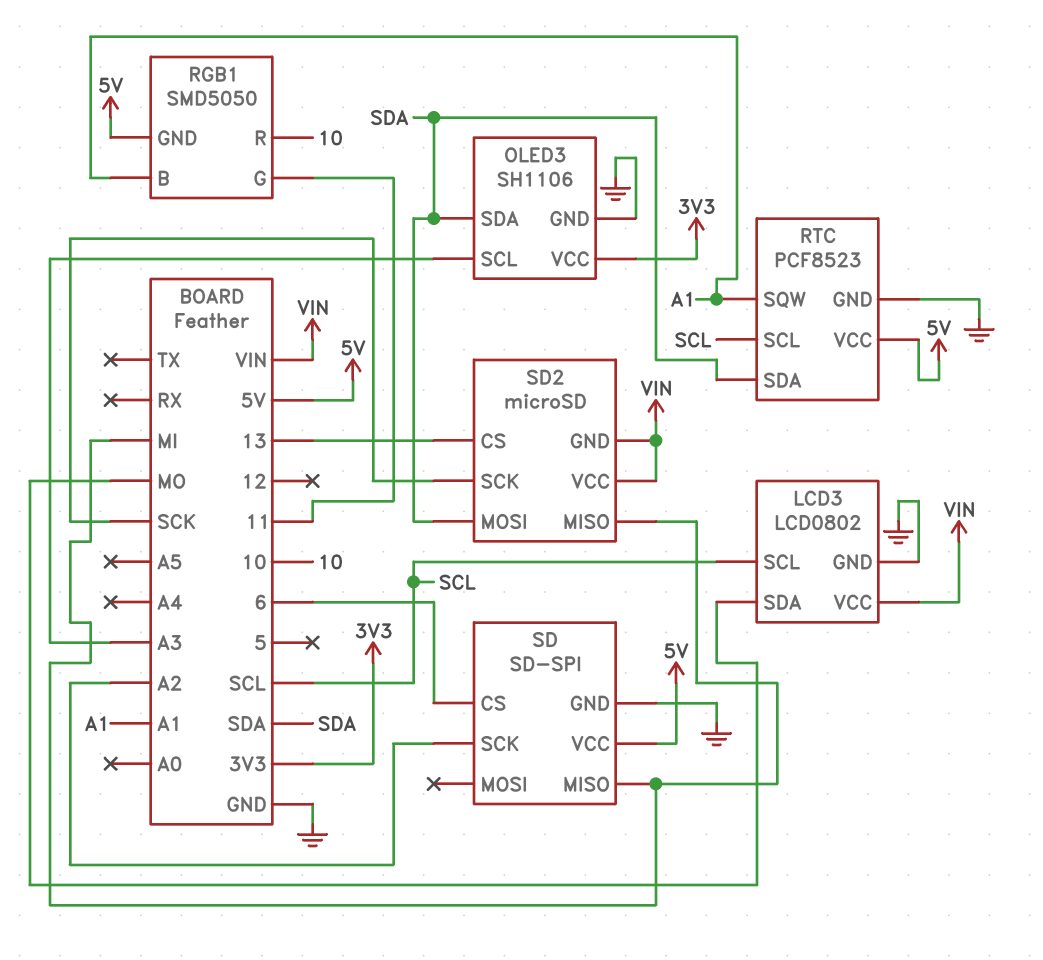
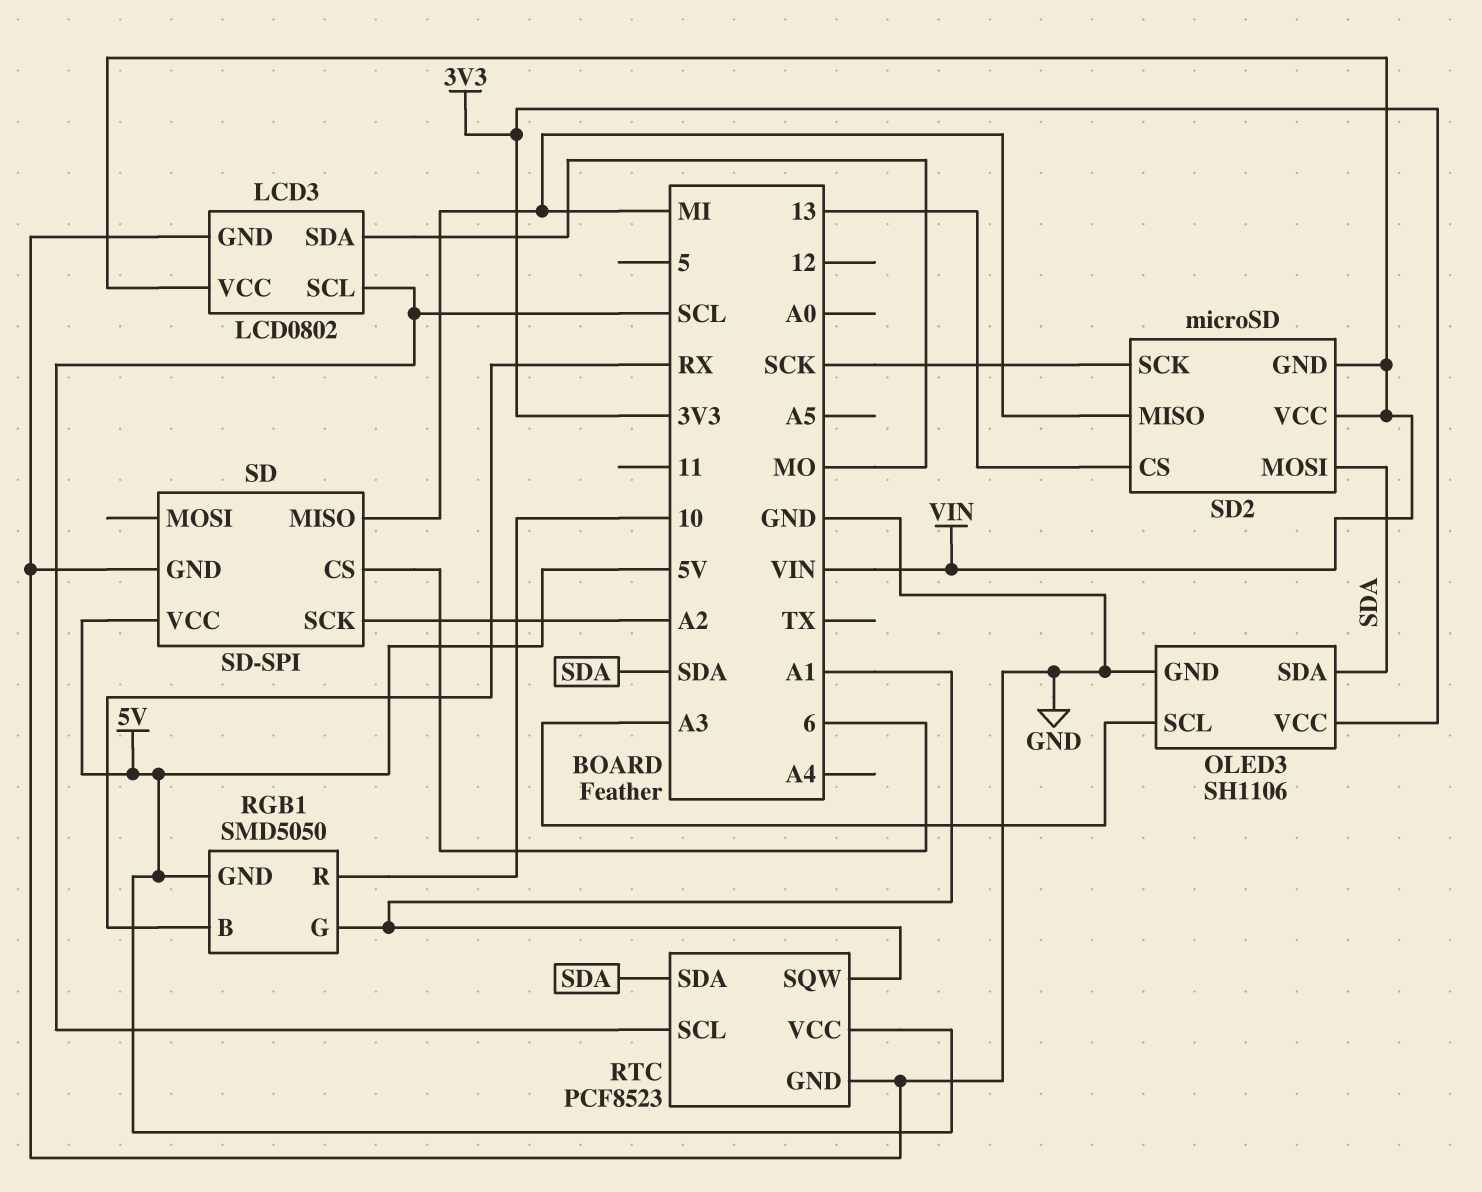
RGB1 pin B: A1 -> RX
RGB1 pin G: 11 -> A1

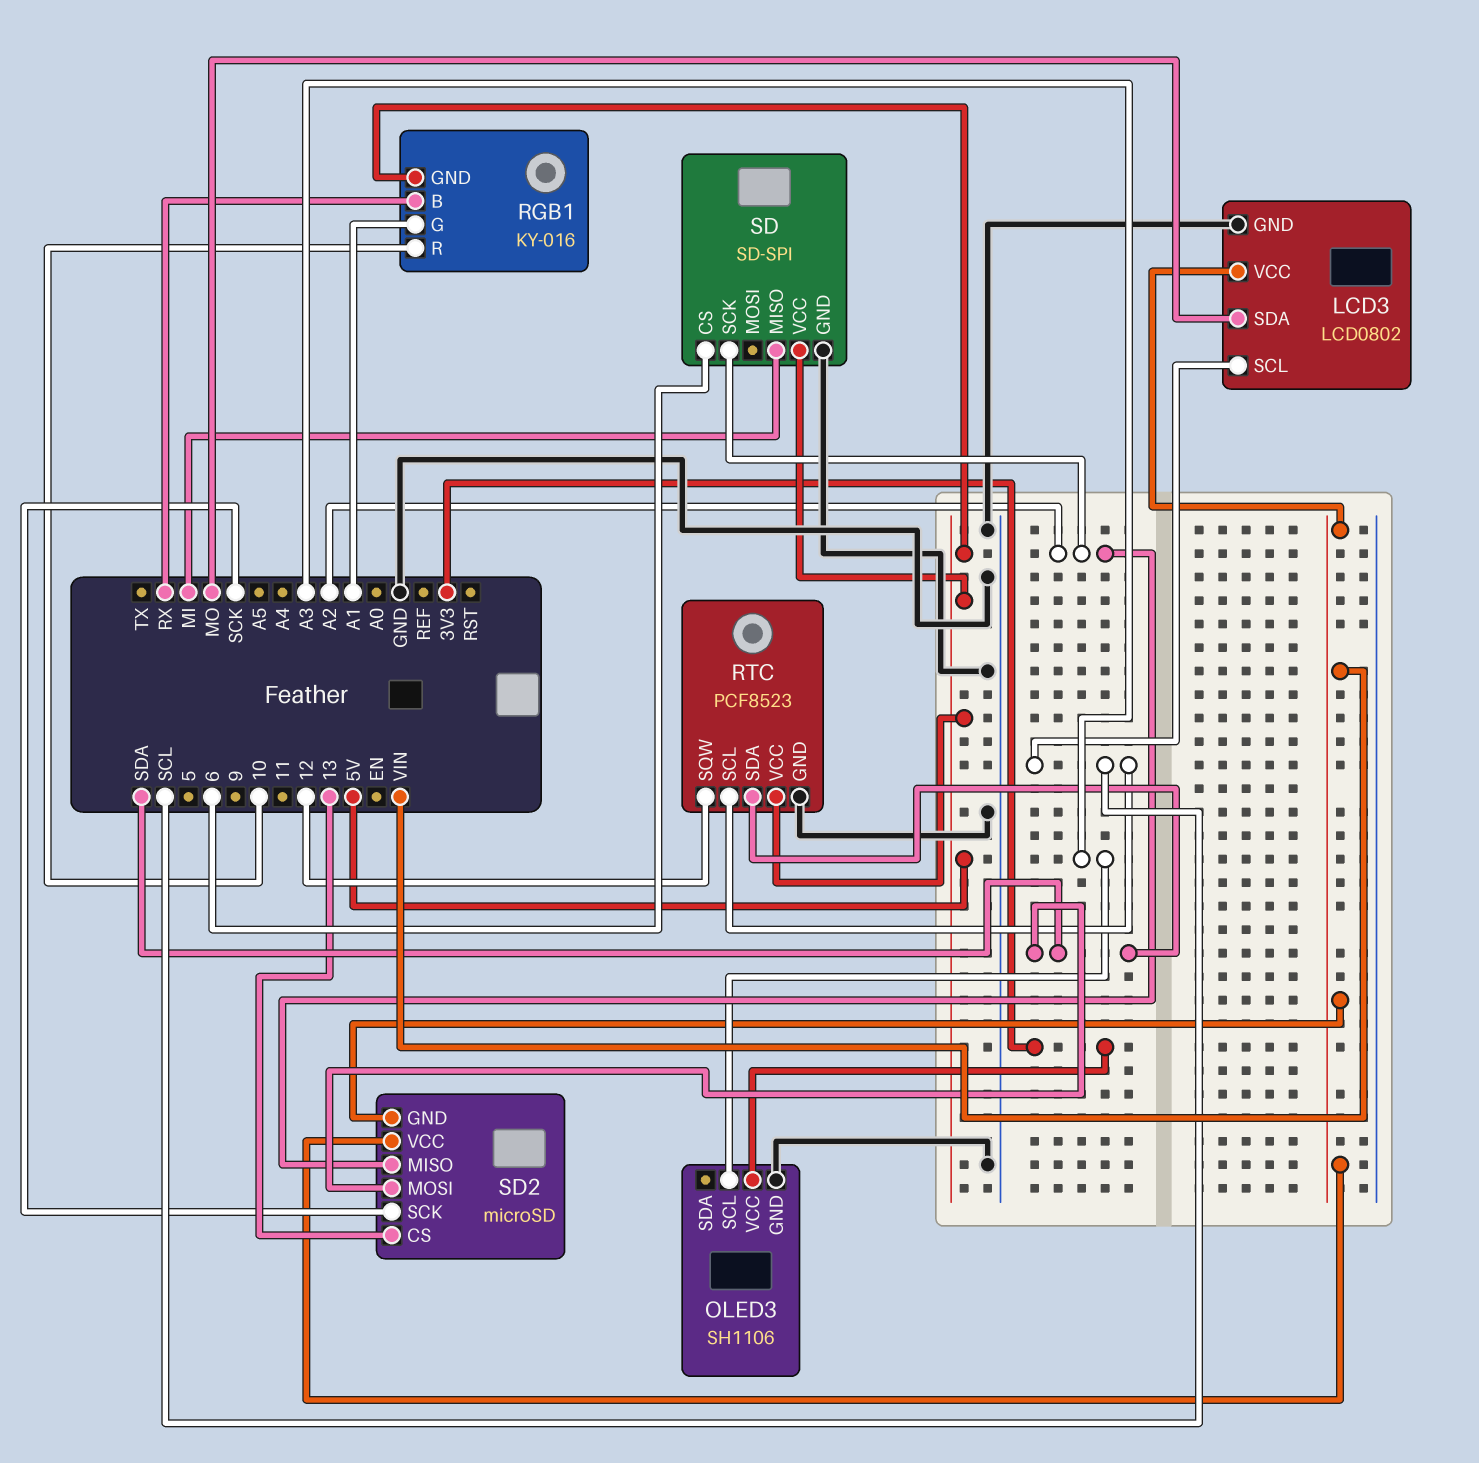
OLED3 pin SDA: SDA -> none
RGB1: SMD5050 -> KY-016
RTC pin SQW: A1 -> 12
SD2 pin MISO: MI -> A2

